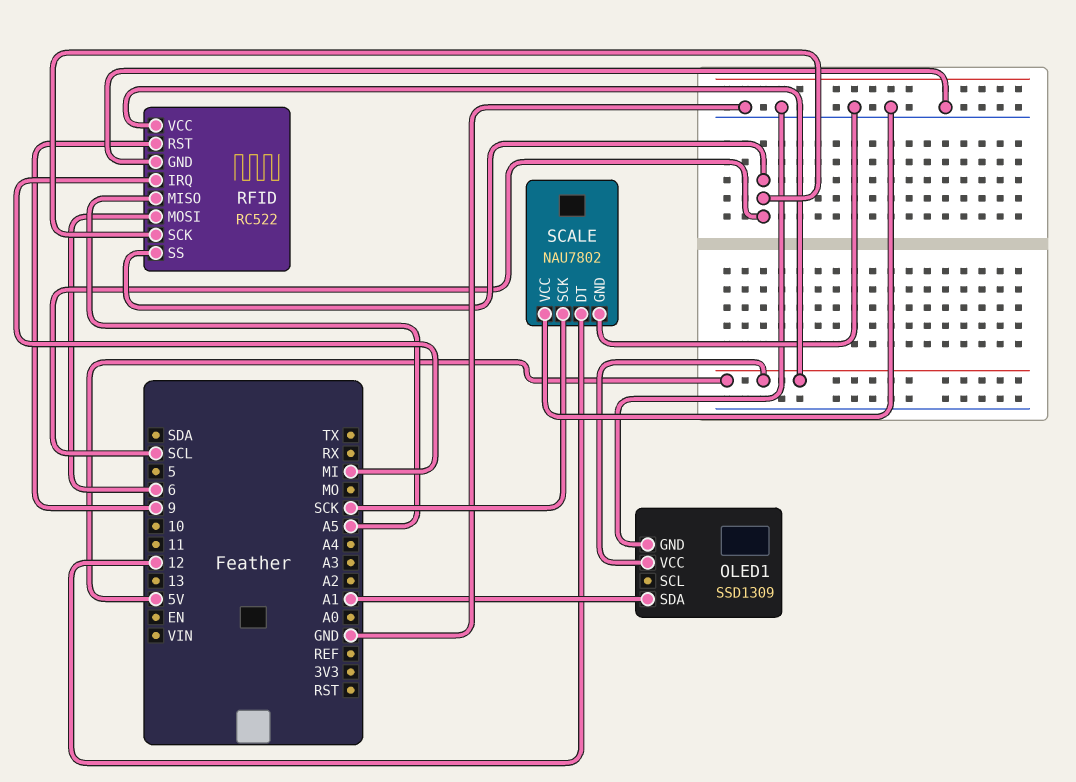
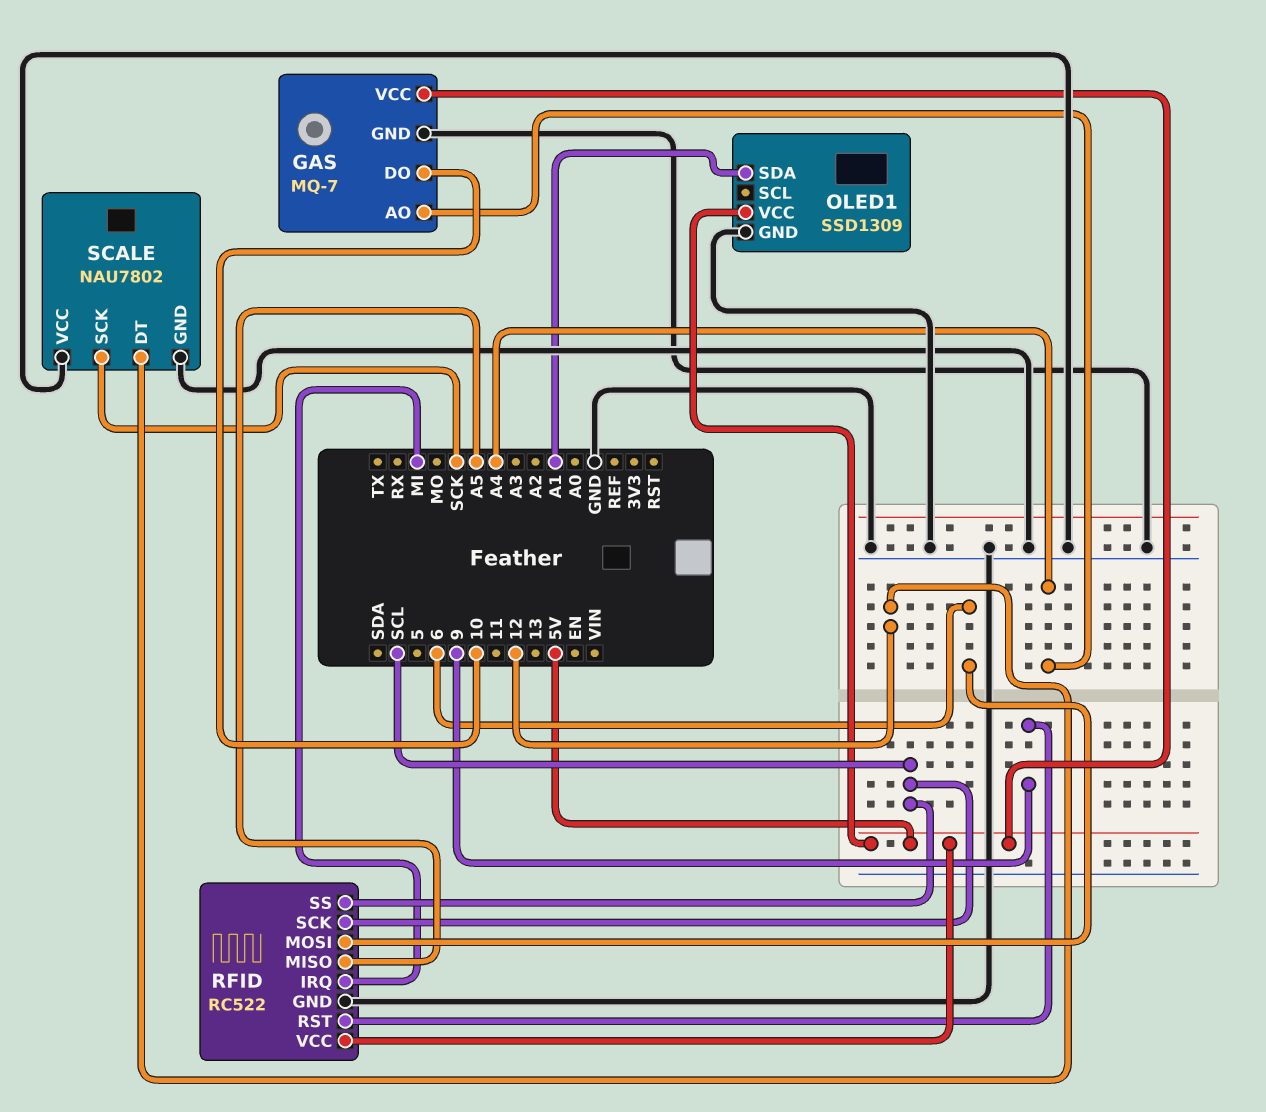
GAS: none -> MQ-7
GAS pin AO: none -> A4
GAS pin DO: none -> 10
GAS pin GND: none -> GND
GAS pin VCC: none -> 5V

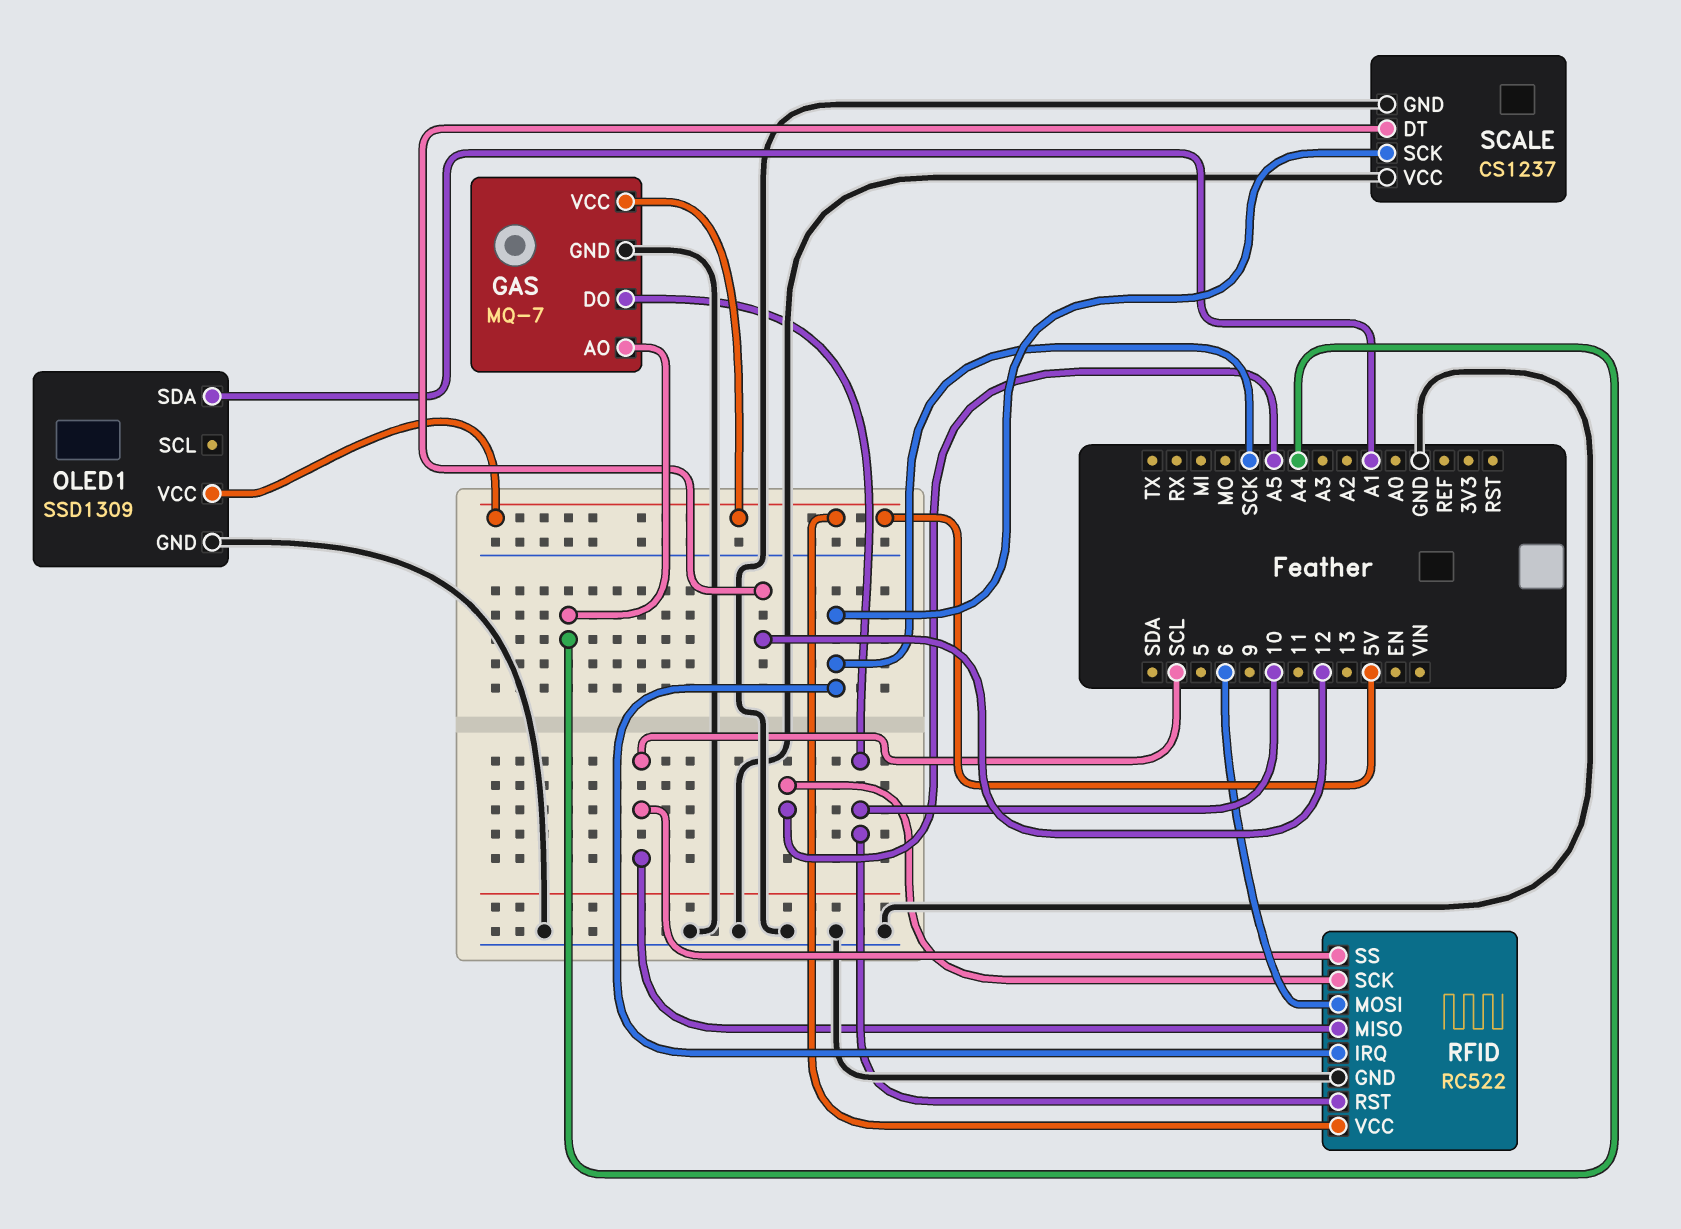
RFID pin IRQ: MI -> SCK
RFID pin MISO: A5 -> SCL
RFID pin RST: 9 -> 10
RFID pin SCK: SCL -> A5
SCALE: NAU7802 -> CS1237

